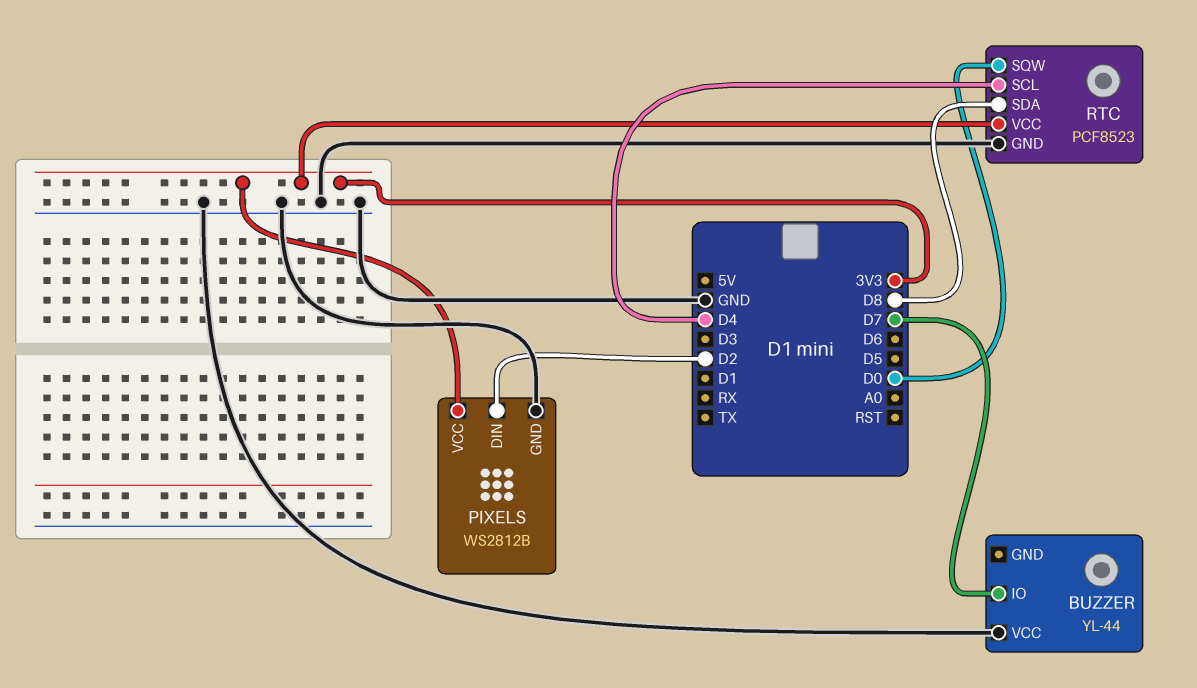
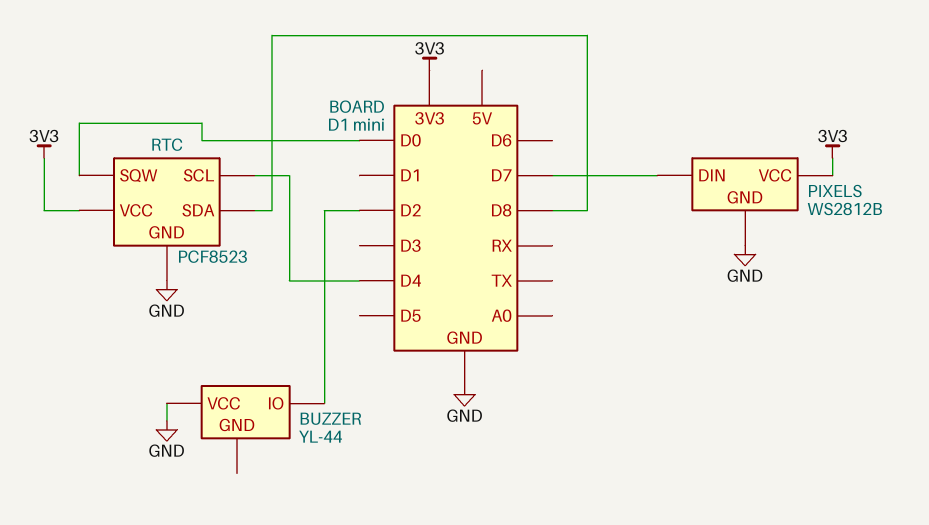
BUZZER pin IO: D7 -> D2
PIXELS pin DIN: D2 -> D7

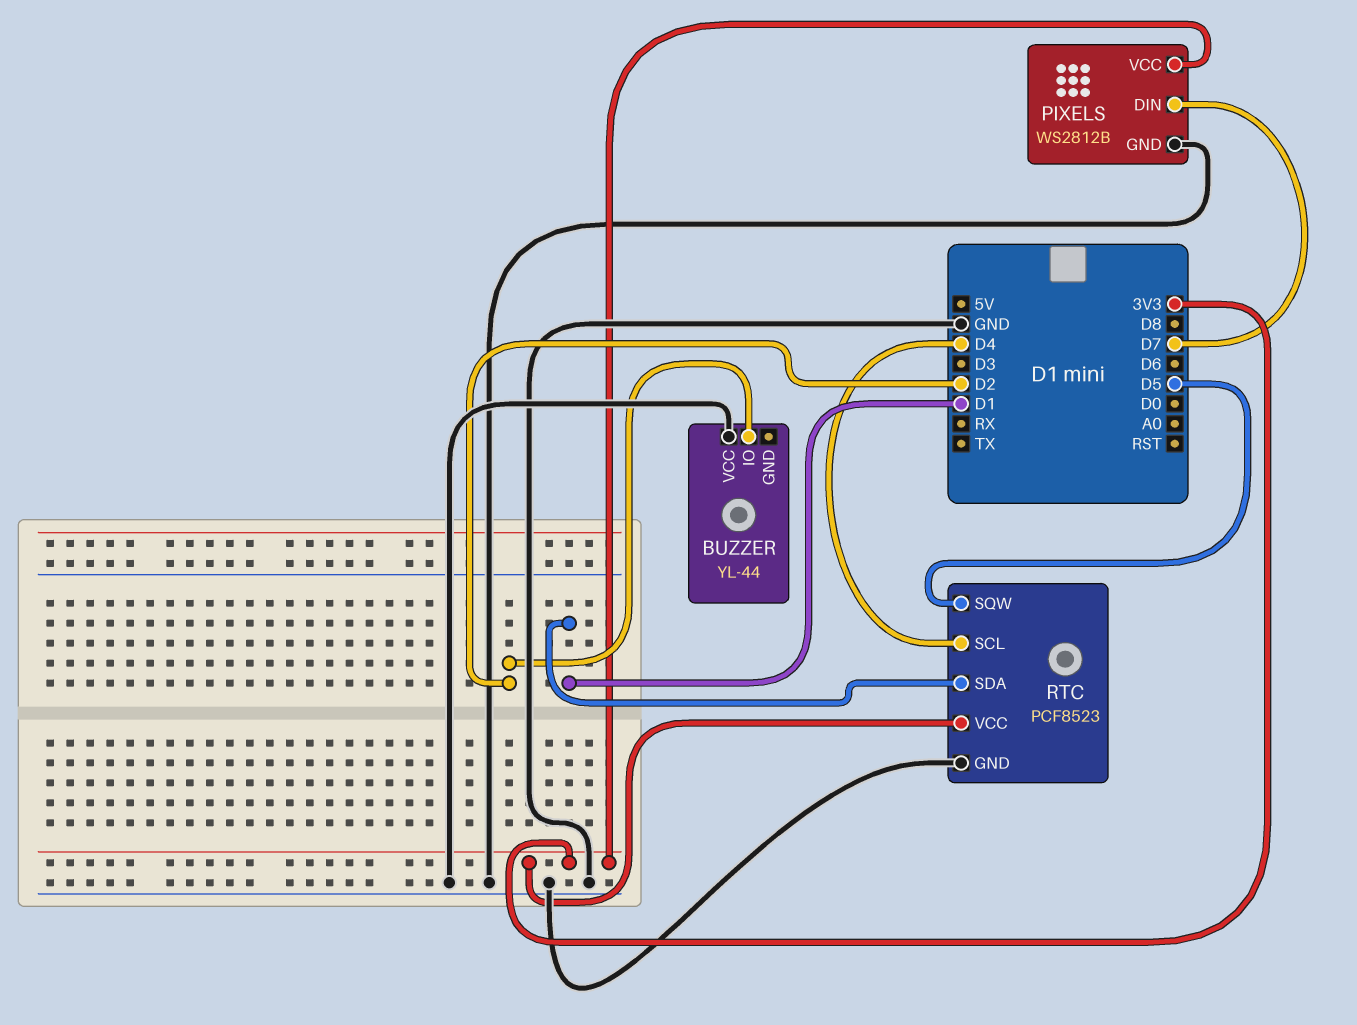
RTC pin SDA: D8 -> D1
RTC pin SQW: D0 -> D5

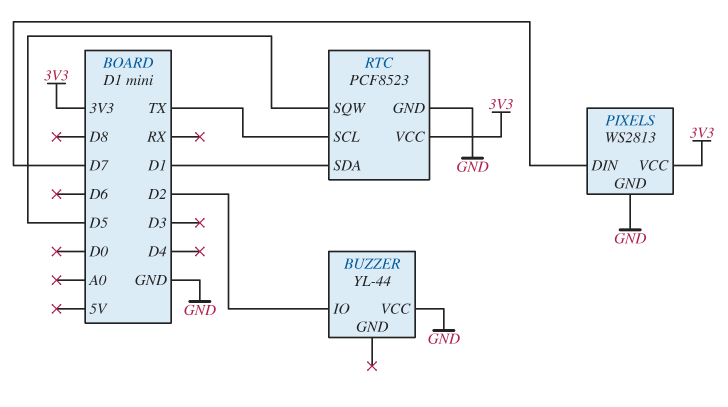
PIXELS: WS2812B -> WS2813
RTC pin SCL: D4 -> TX

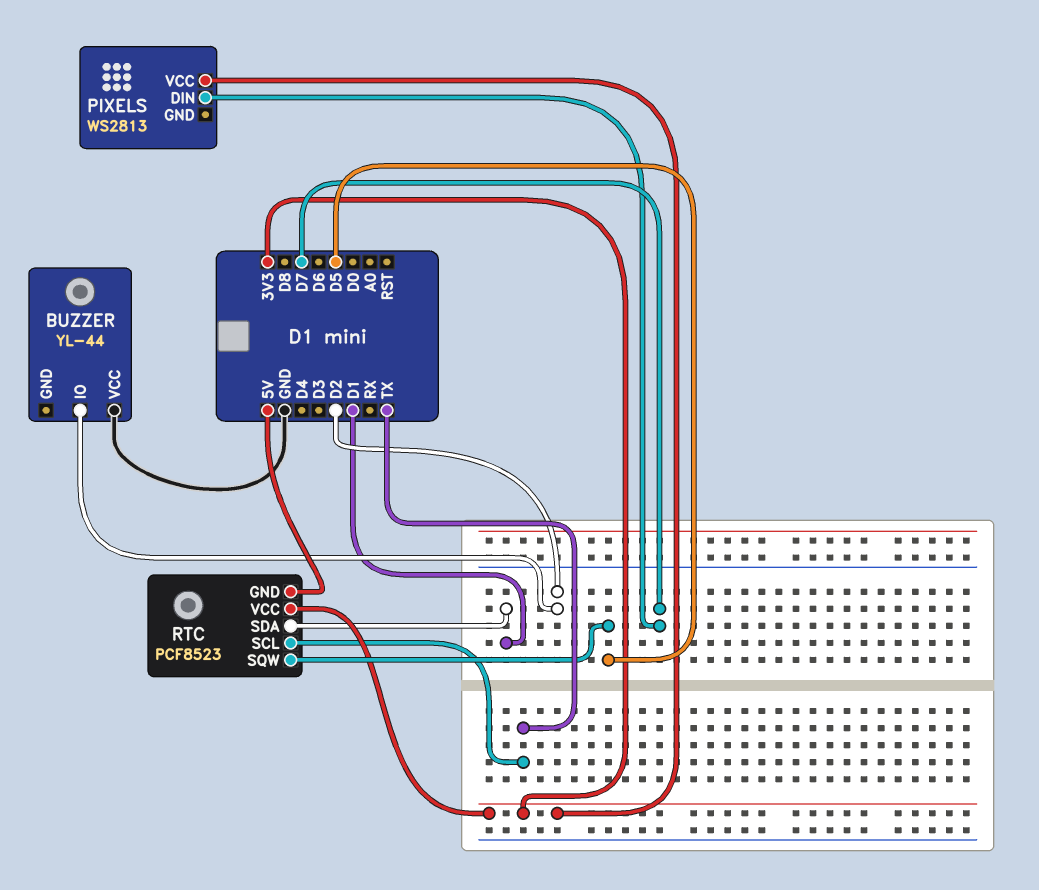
PIXELS pin GND: GND -> none
RTC pin GND: GND -> 5V

